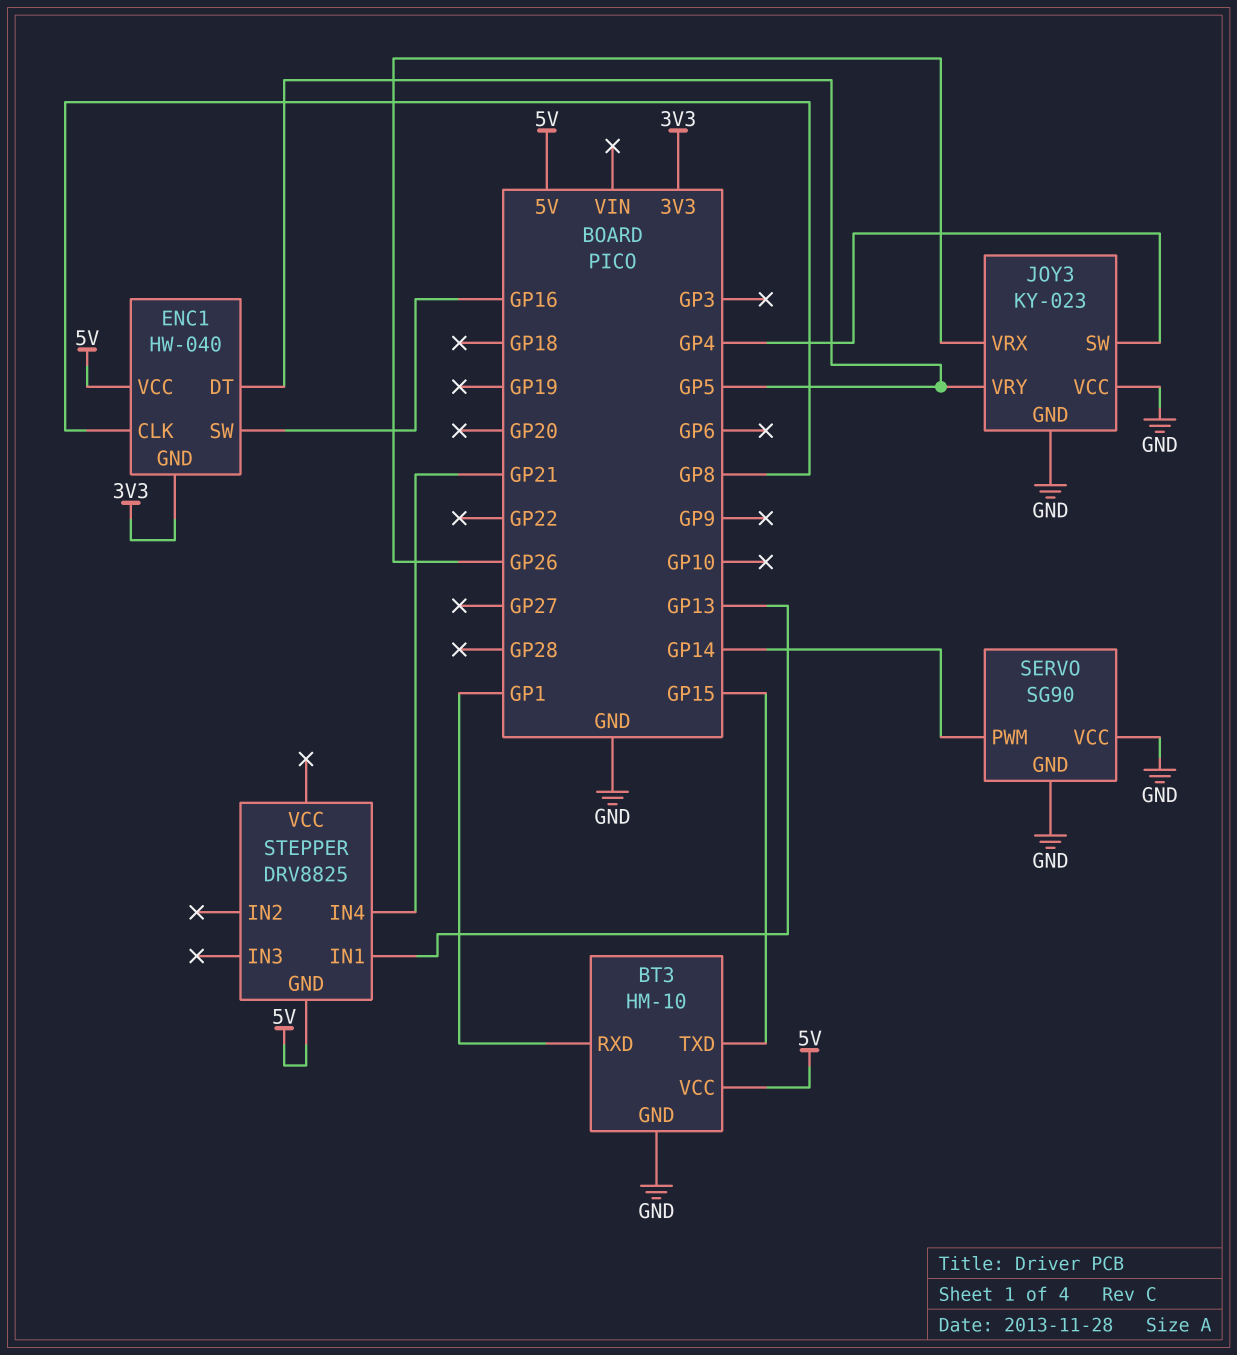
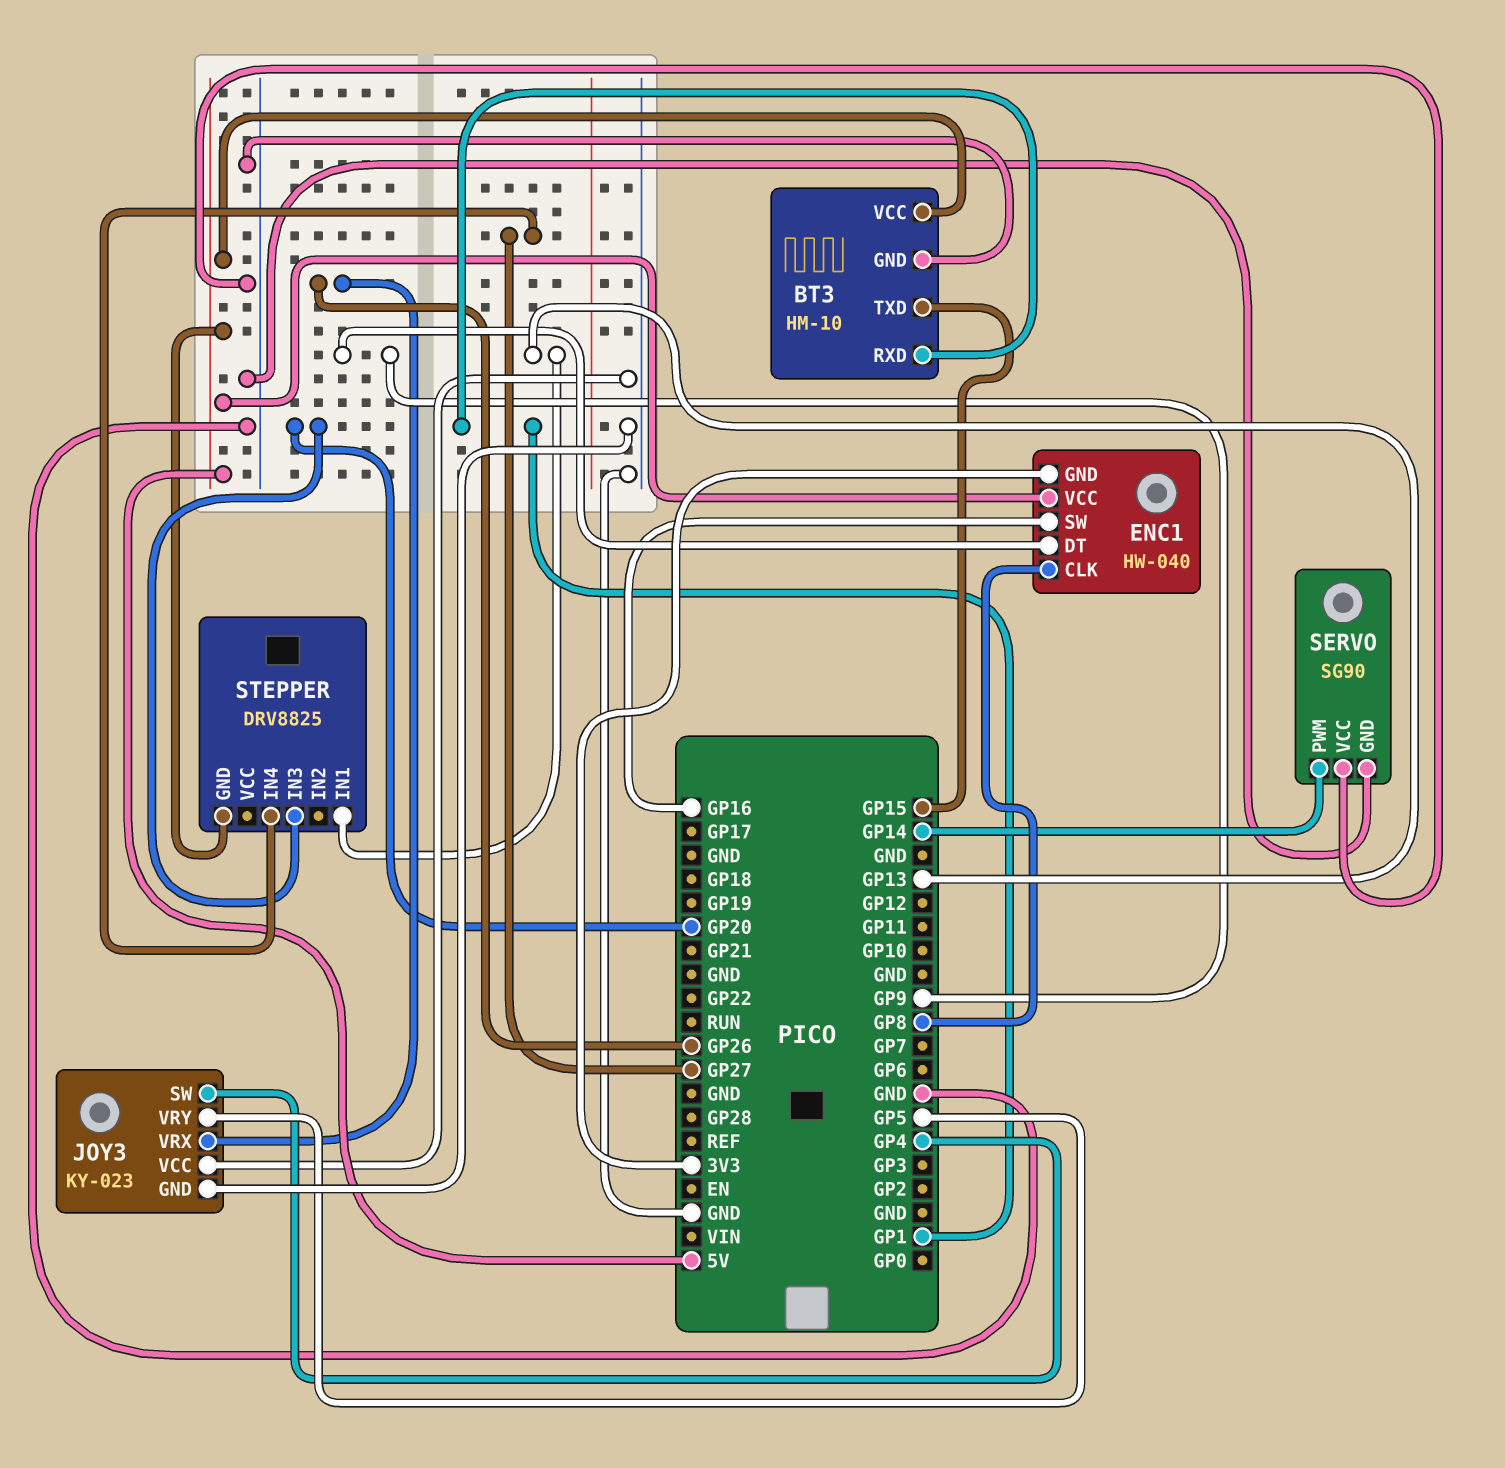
ENC1 pin DT: GP5 -> GP9
STEPPER pin IN3: none -> GP20
STEPPER pin IN4: GP21 -> GP27

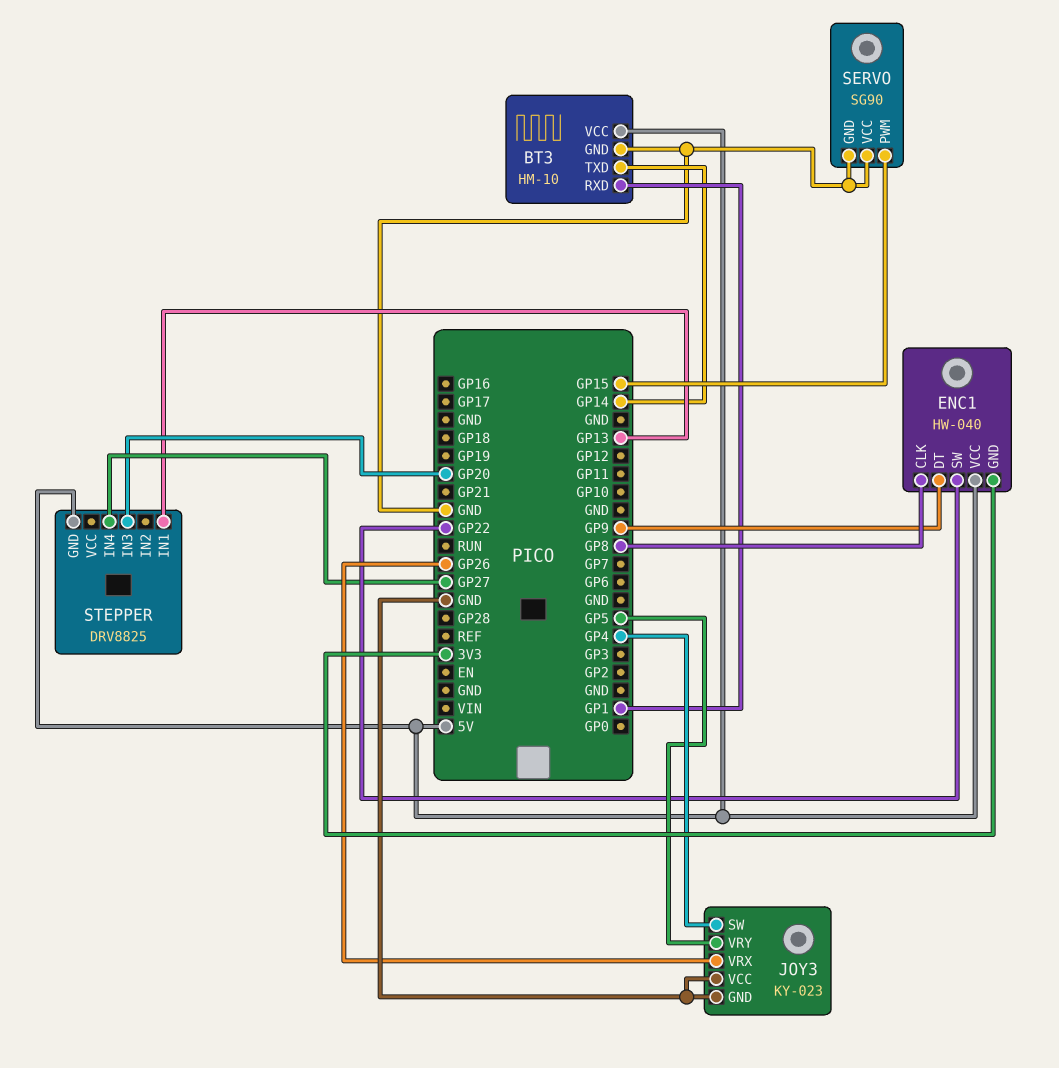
BT3 pin TXD: GP15 -> GP14
ENC1 pin SW: GP16 -> GP22
SERVO pin PWM: GP14 -> GP15

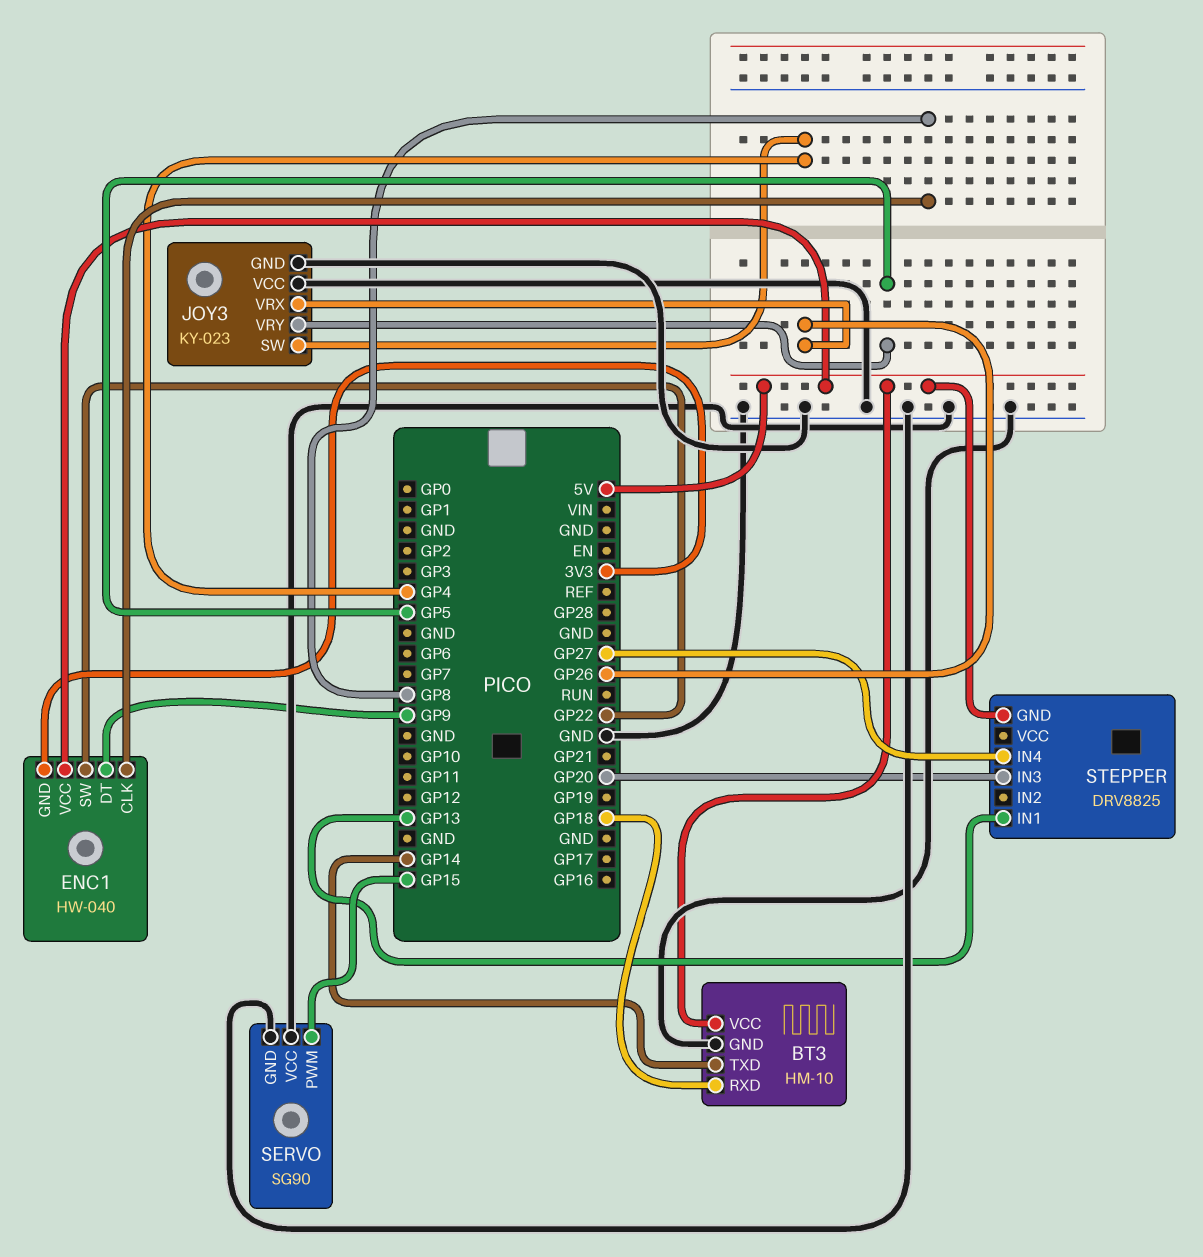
BT3 pin RXD: GP1 -> GP18

